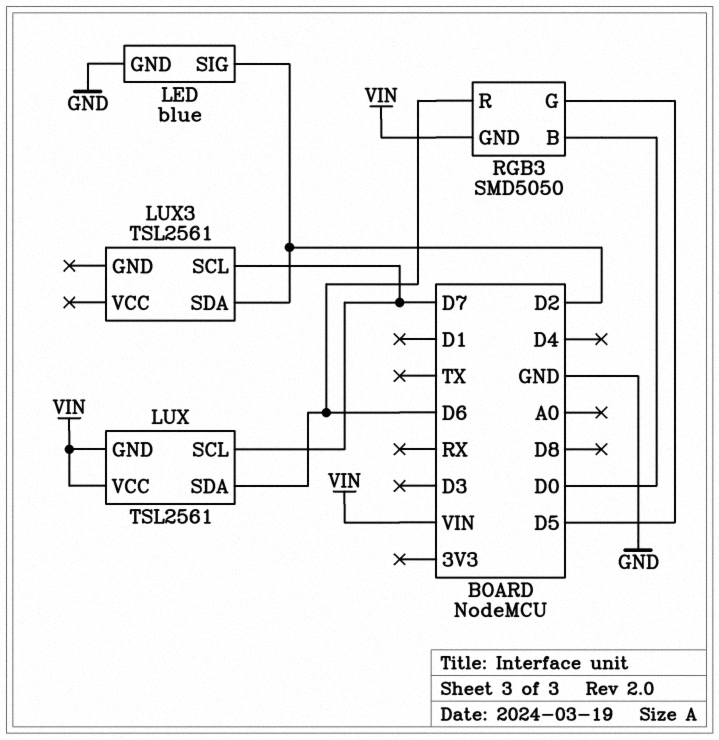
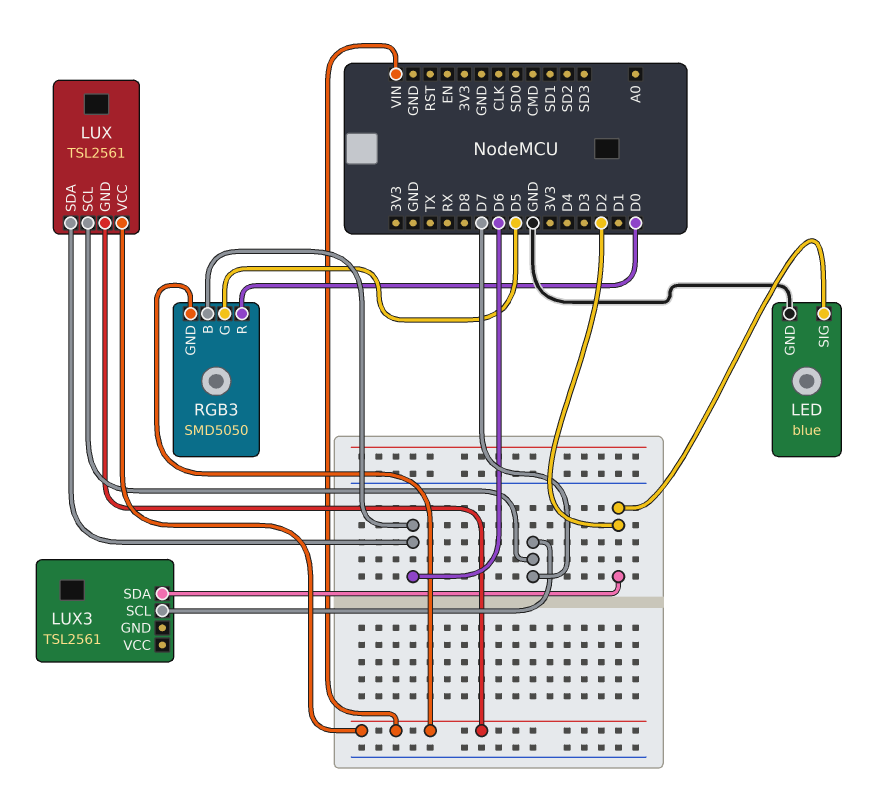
RGB3 pin B: D0 -> D6
RGB3 pin R: D6 -> D0

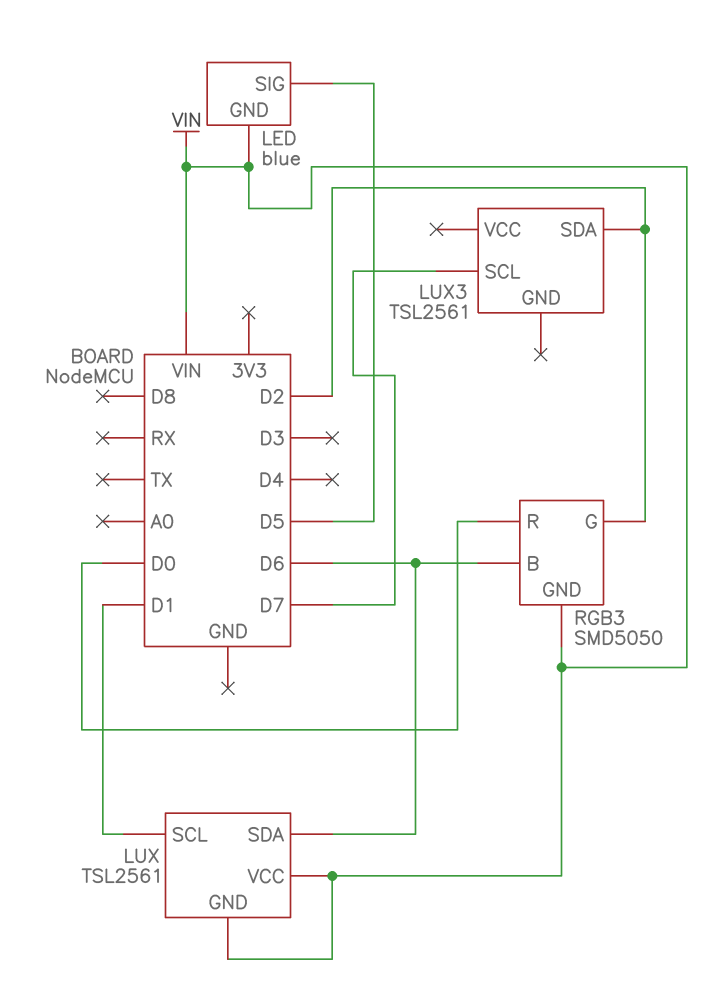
LED pin GND: GND -> VIN
LED pin SIG: D2 -> D5
LUX pin SCL: D7 -> D1
RGB3 pin G: D5 -> D2

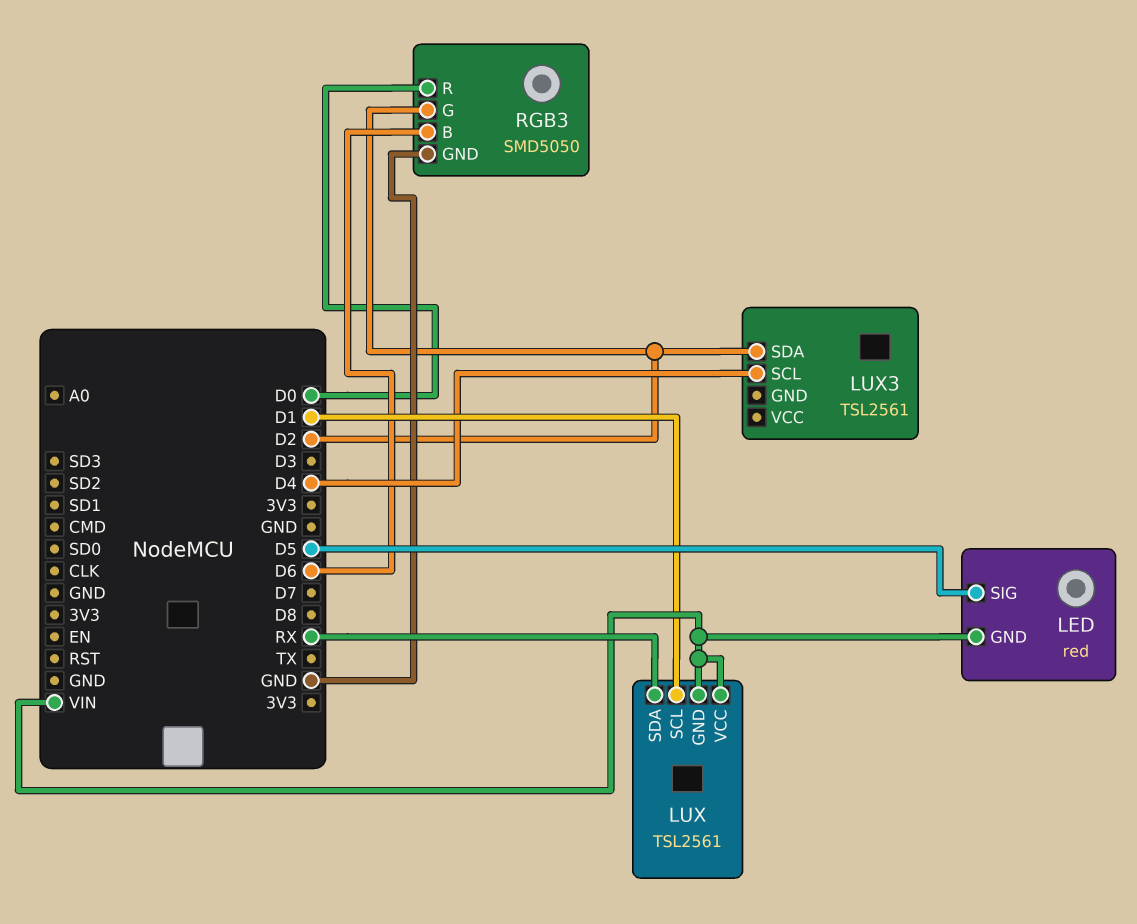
LED: blue -> red
LUX pin SDA: D6 -> RX
LUX3 pin SCL: D7 -> D4
RGB3 pin GND: VIN -> GND

